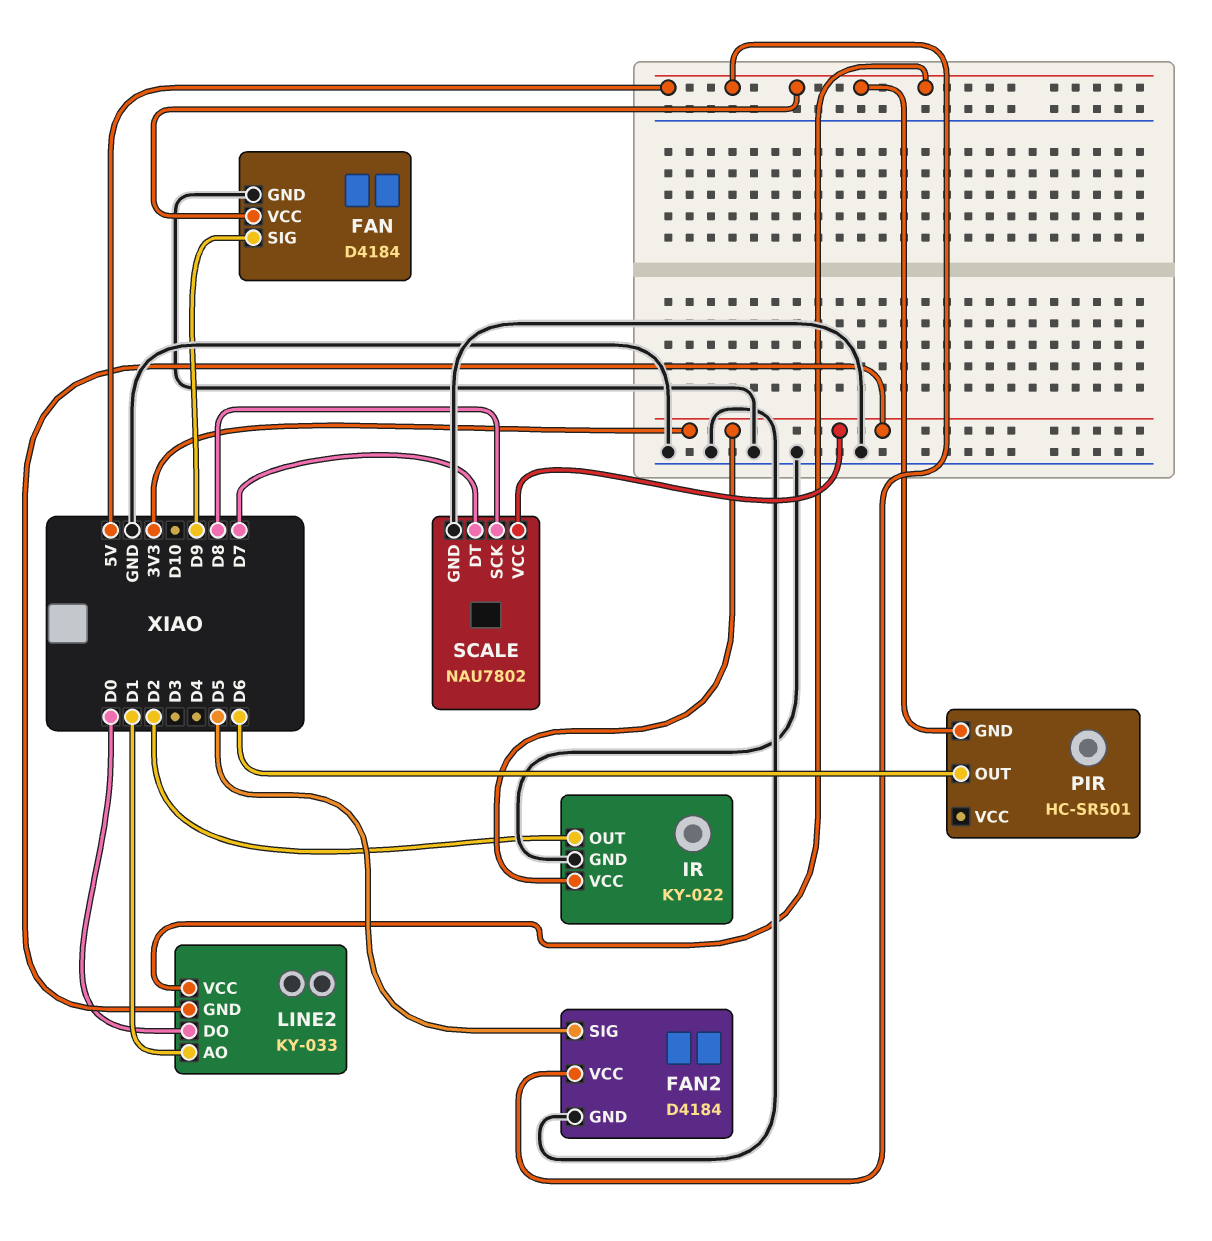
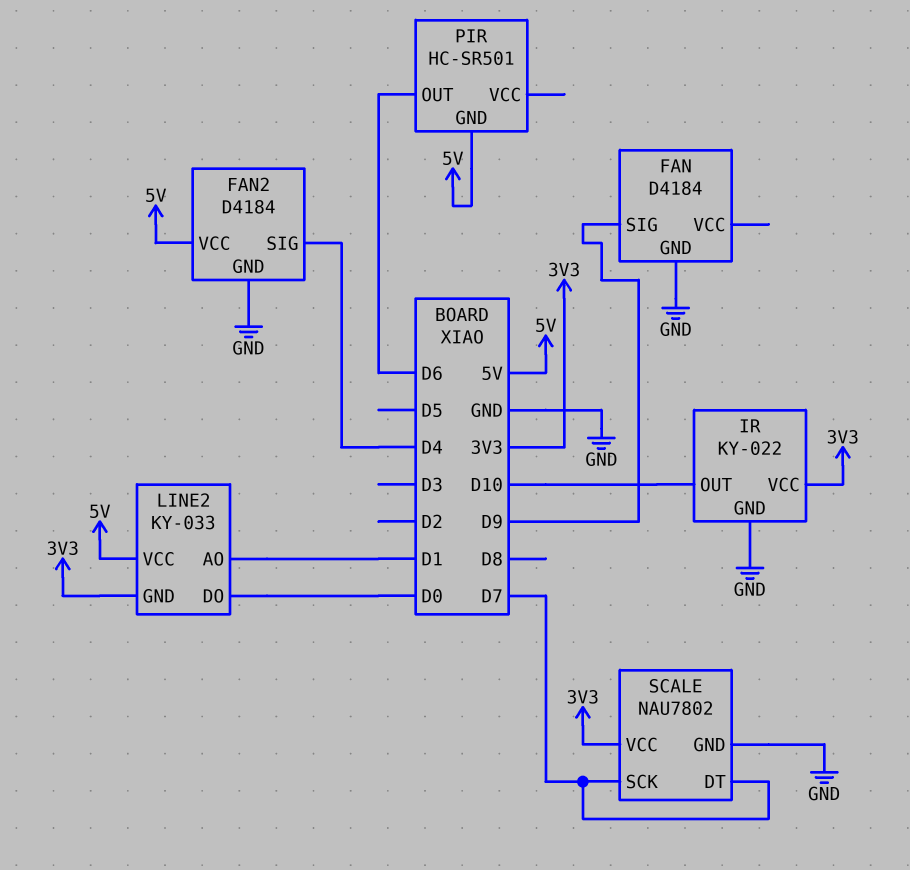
FAN pin VCC: 5V -> none
FAN2 pin SIG: D5 -> D4
IR pin OUT: D2 -> D10
SCALE pin SCK: D8 -> D7

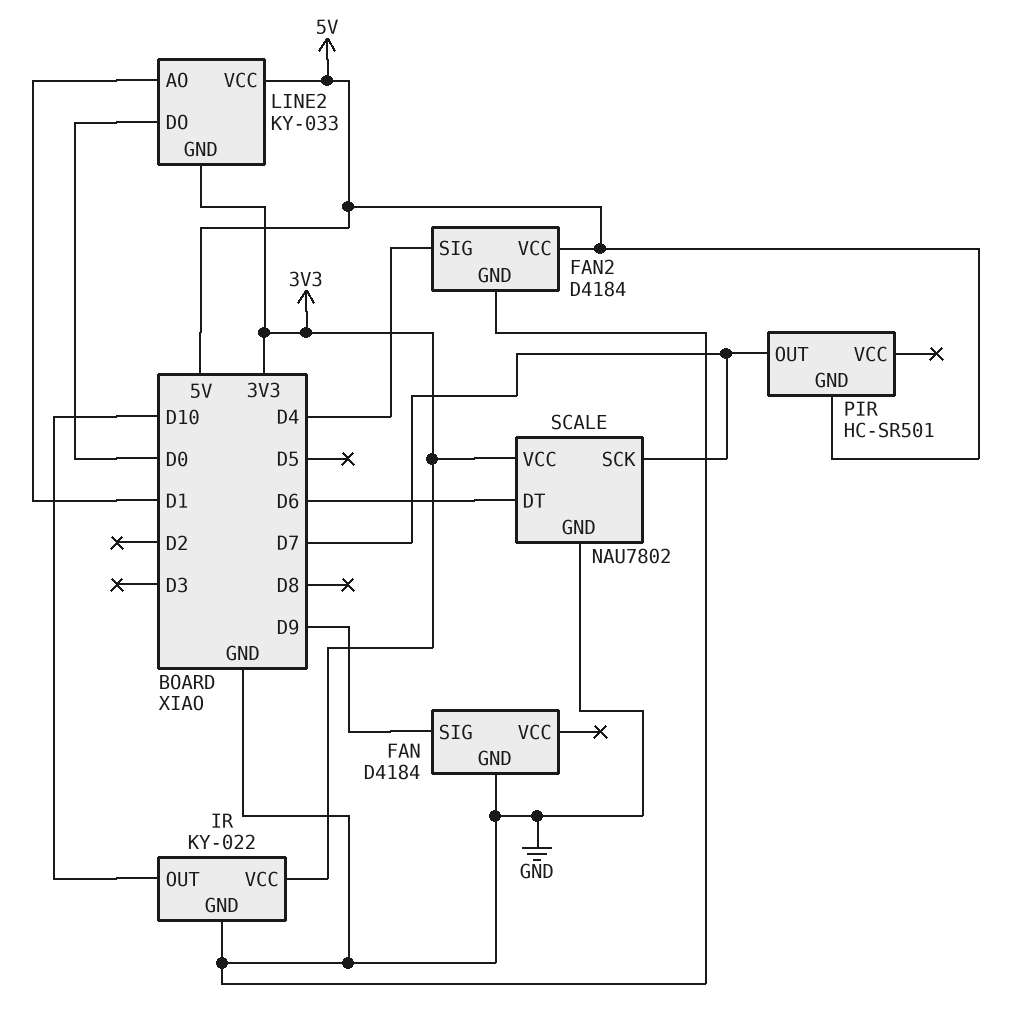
PIR pin OUT: D6 -> D7
SCALE pin DT: D7 -> D6

